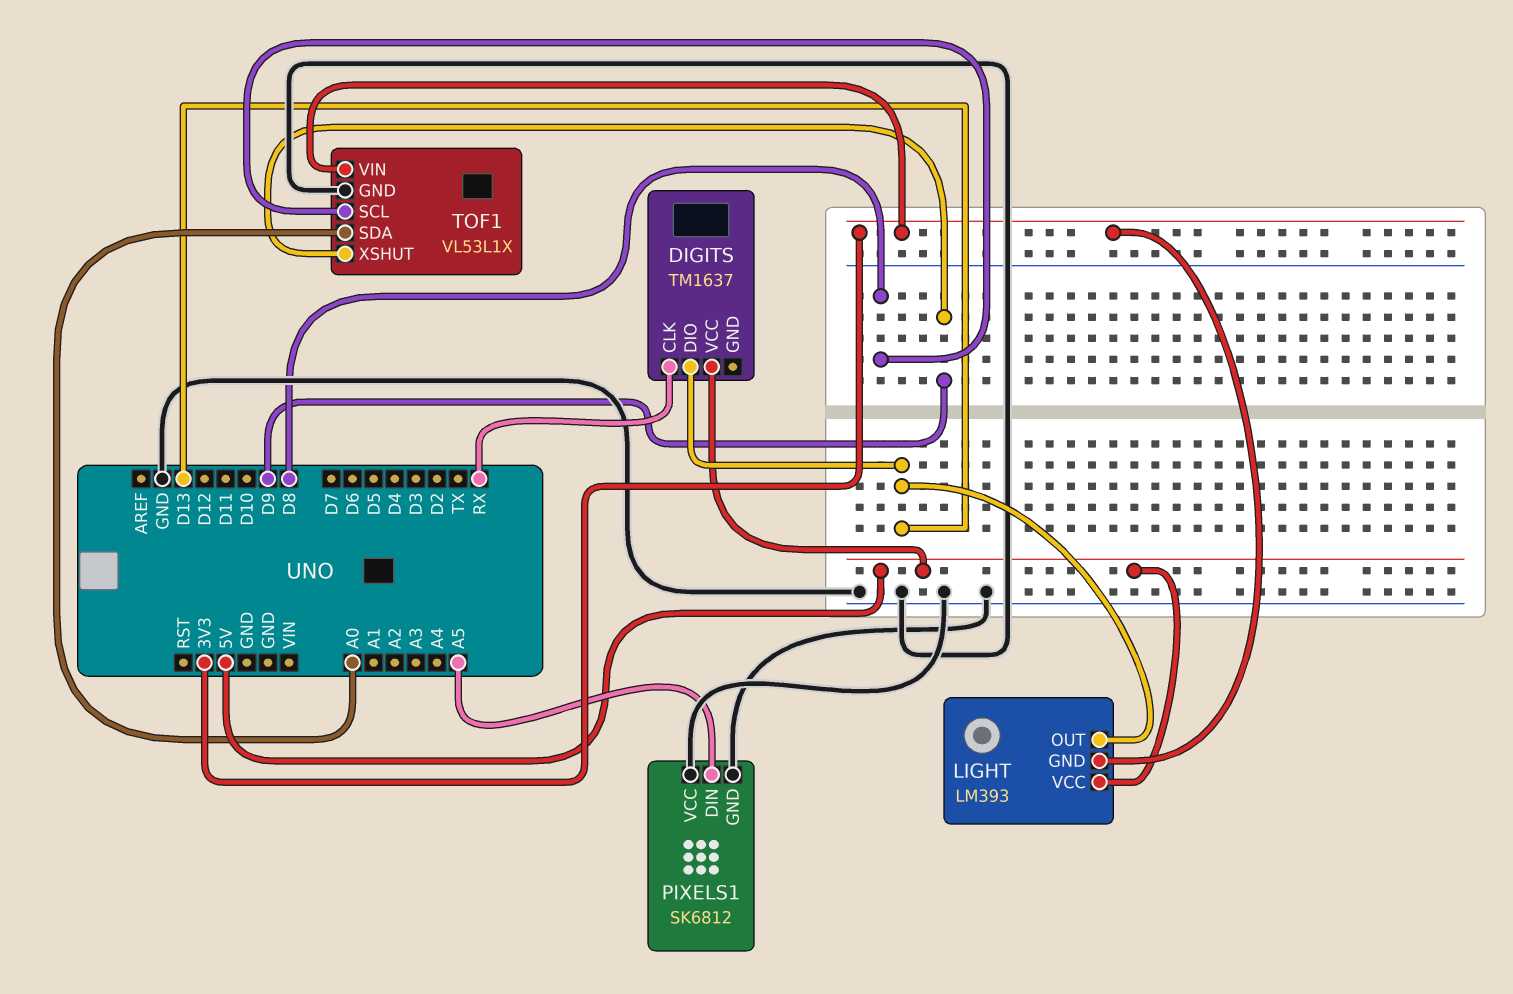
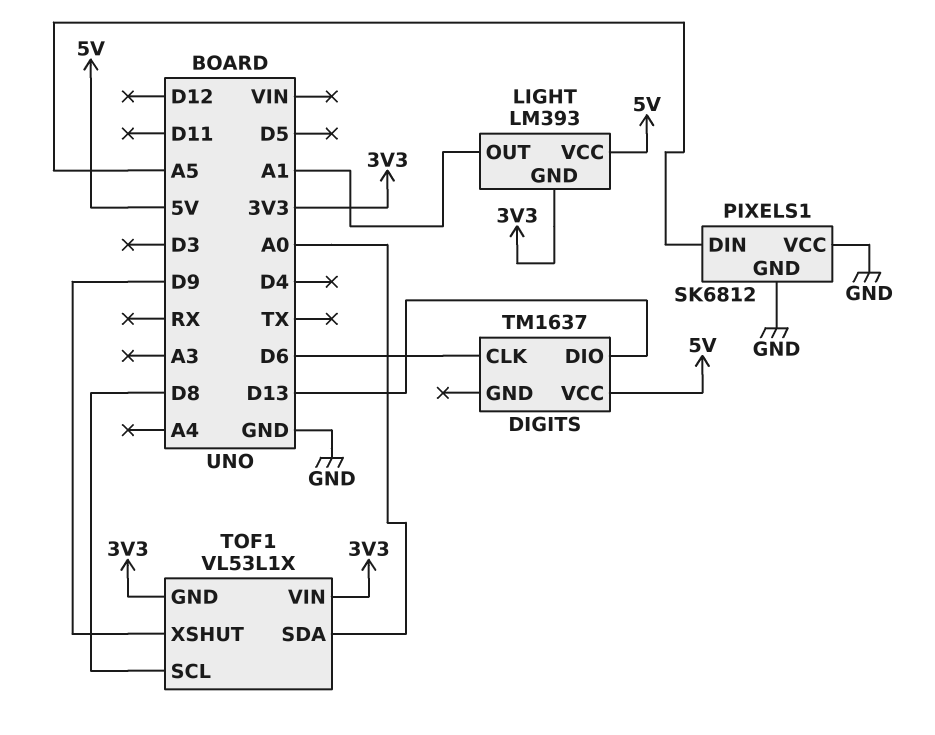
DIGITS pin CLK: RX -> D6
LIGHT pin OUT: D13 -> A1
TOF1 pin GND: GND -> 3V3

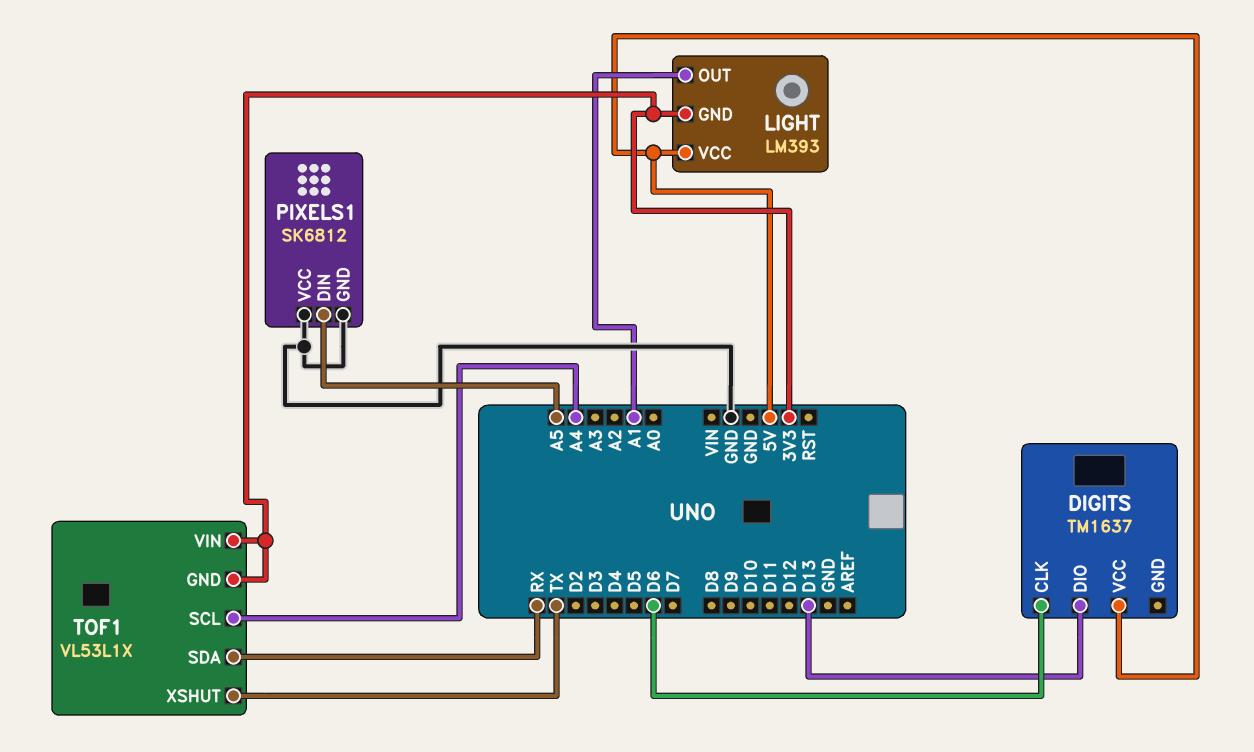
TOF1 pin SCL: D8 -> A4
TOF1 pin SDA: A0 -> RX
TOF1 pin XSHUT: D9 -> TX

